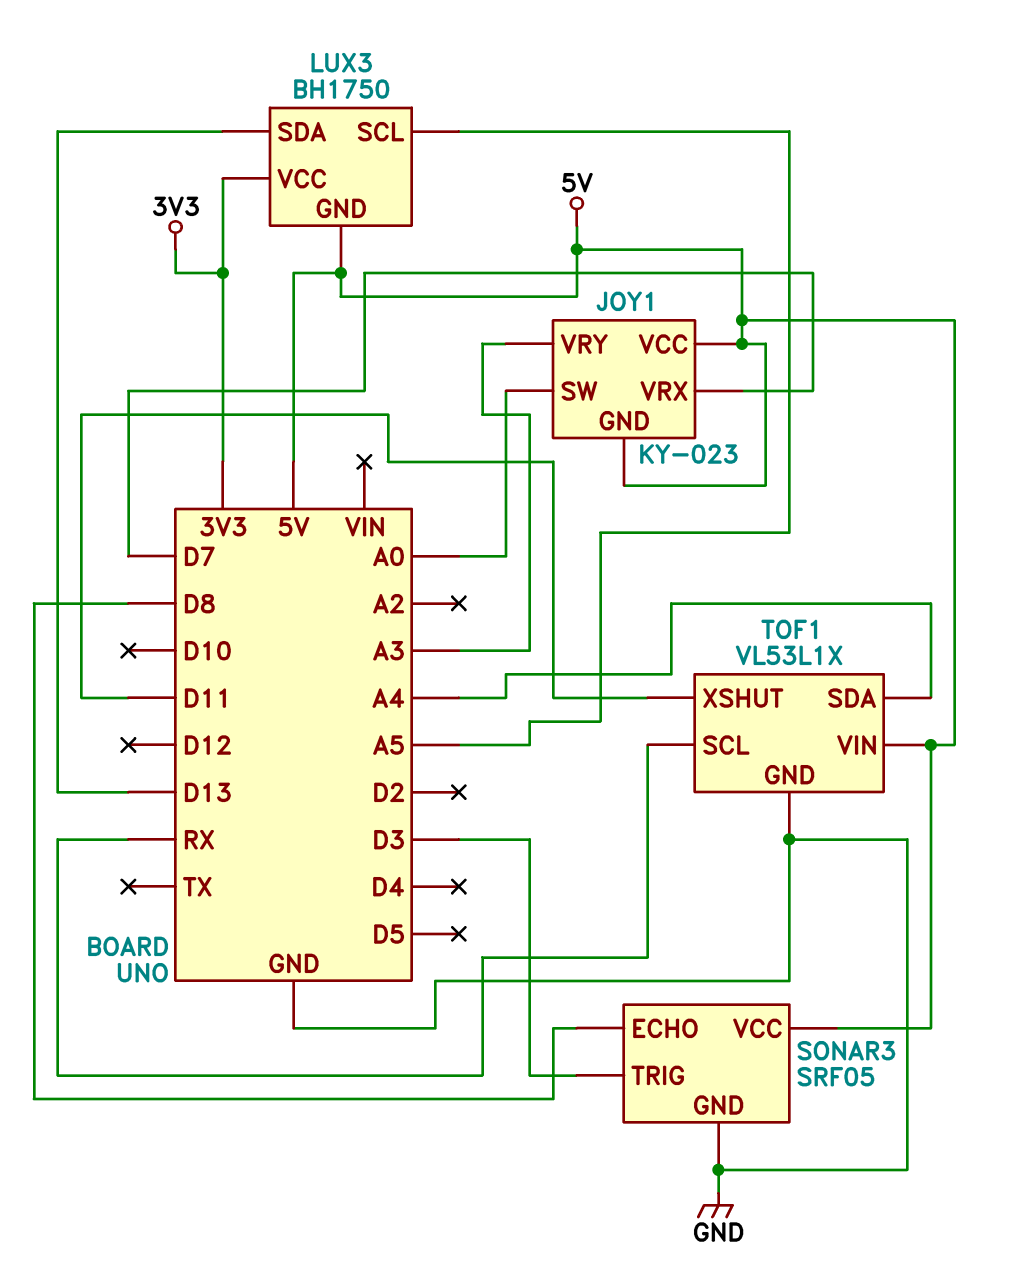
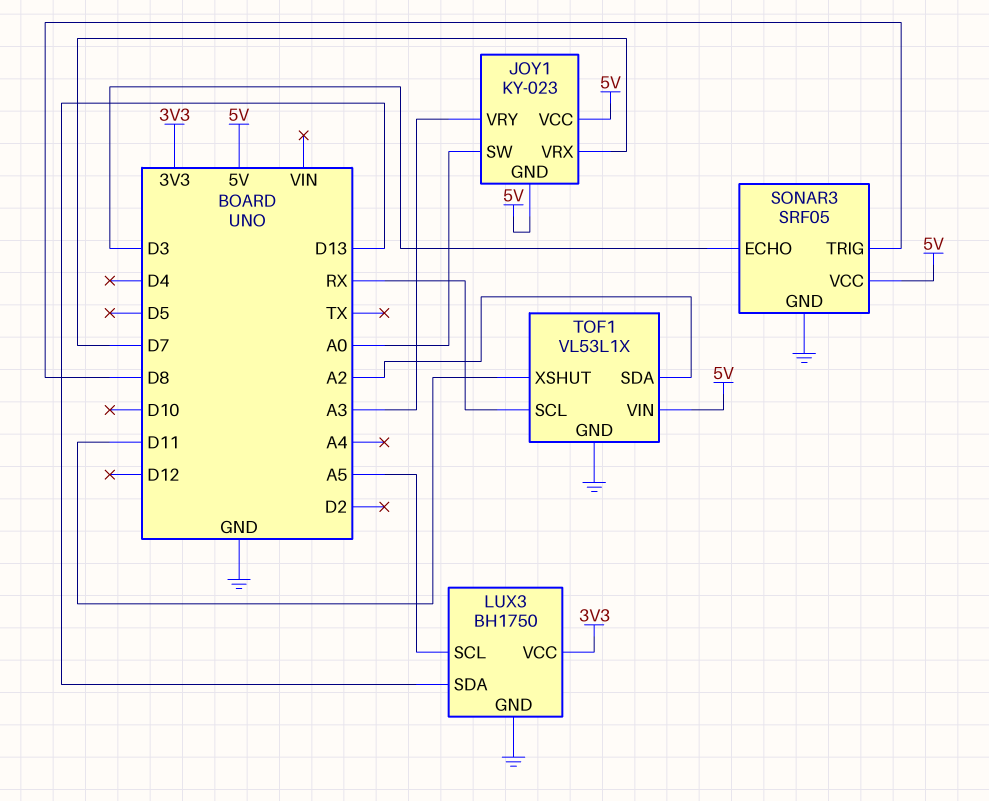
LUX3 pin GND: 5V -> GND
SONAR3 pin ECHO: D8 -> D3
SONAR3 pin TRIG: D3 -> D8
TOF1 pin SDA: A4 -> A2

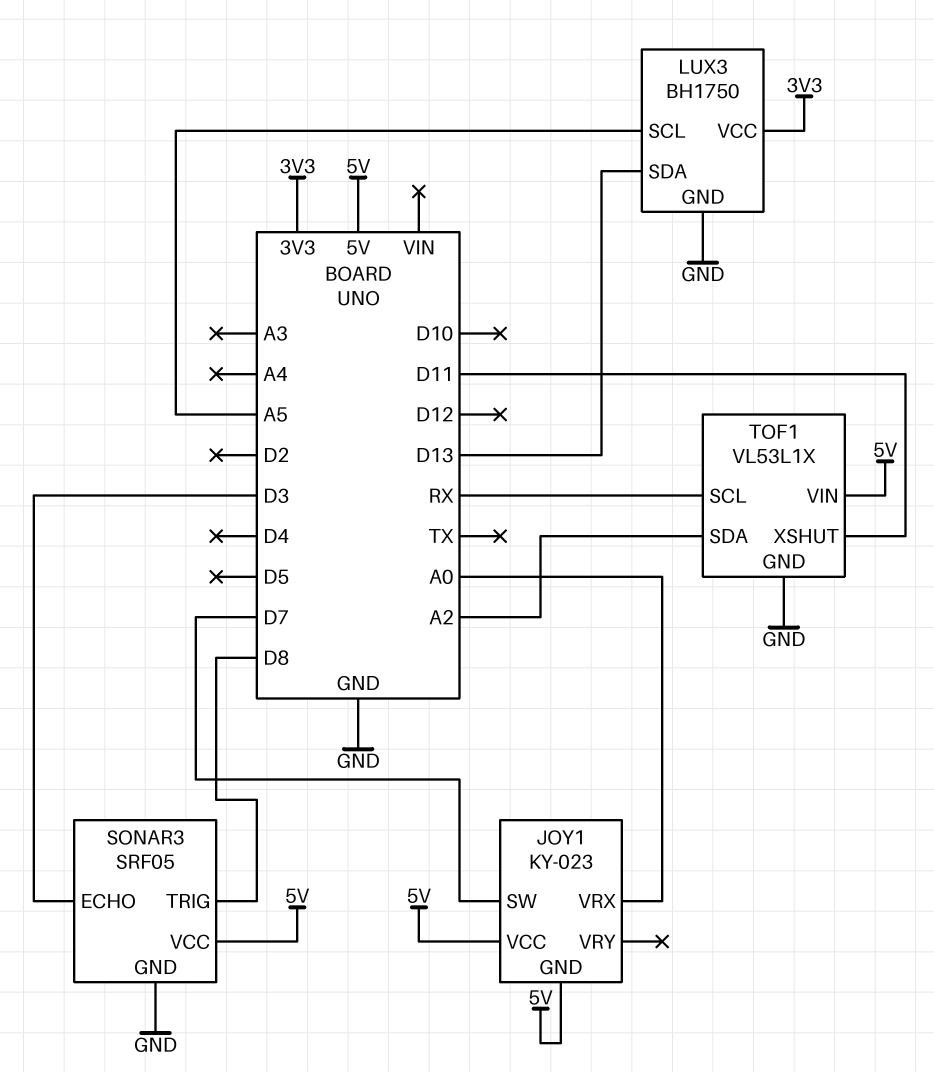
JOY1 pin SW: A0 -> D7
JOY1 pin VRX: D7 -> A0
JOY1 pin VRY: A3 -> none

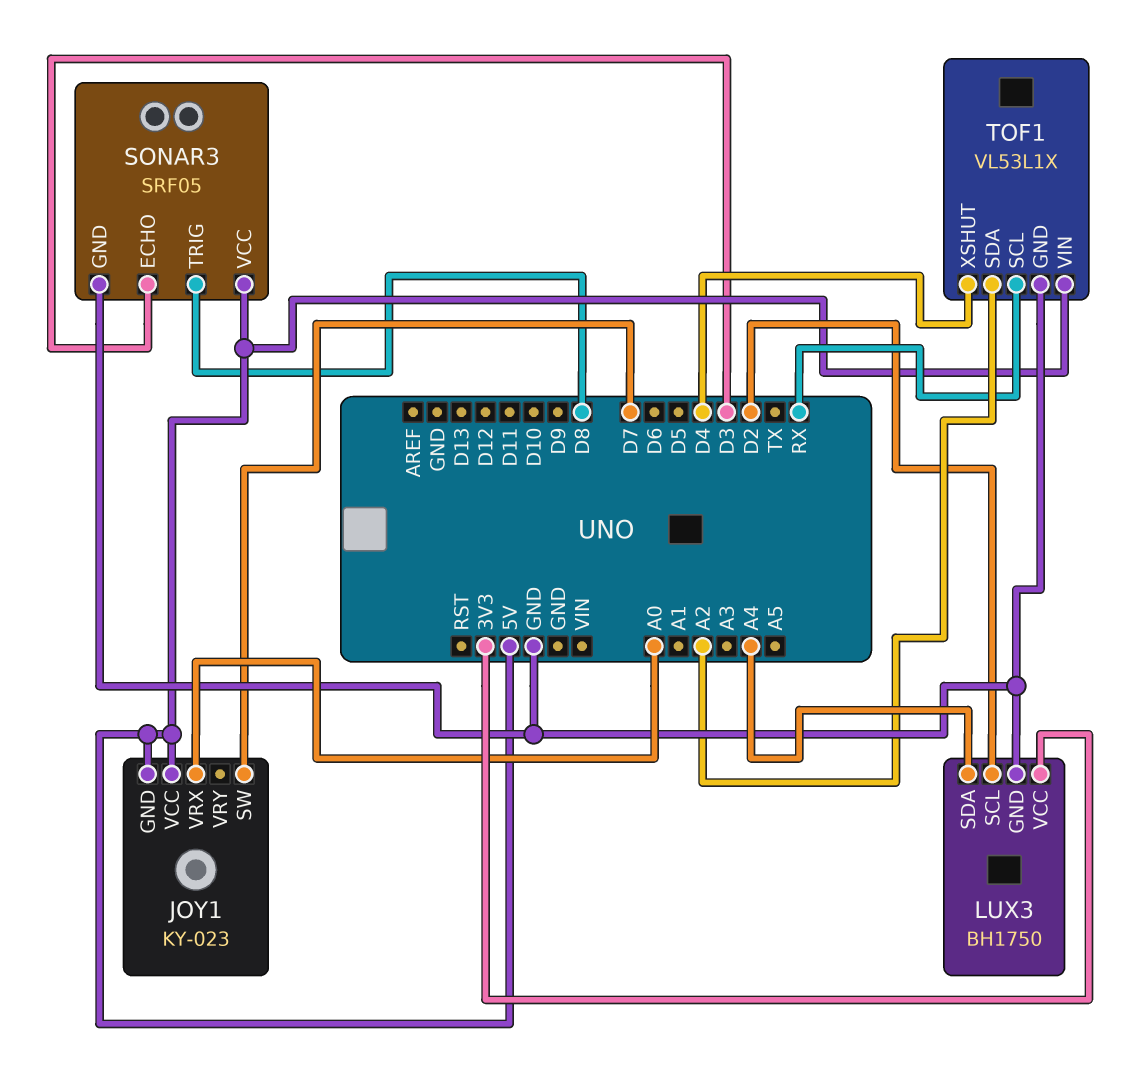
LUX3 pin SCL: A5 -> D2
LUX3 pin SDA: D13 -> A4
TOF1 pin XSHUT: D11 -> D4

